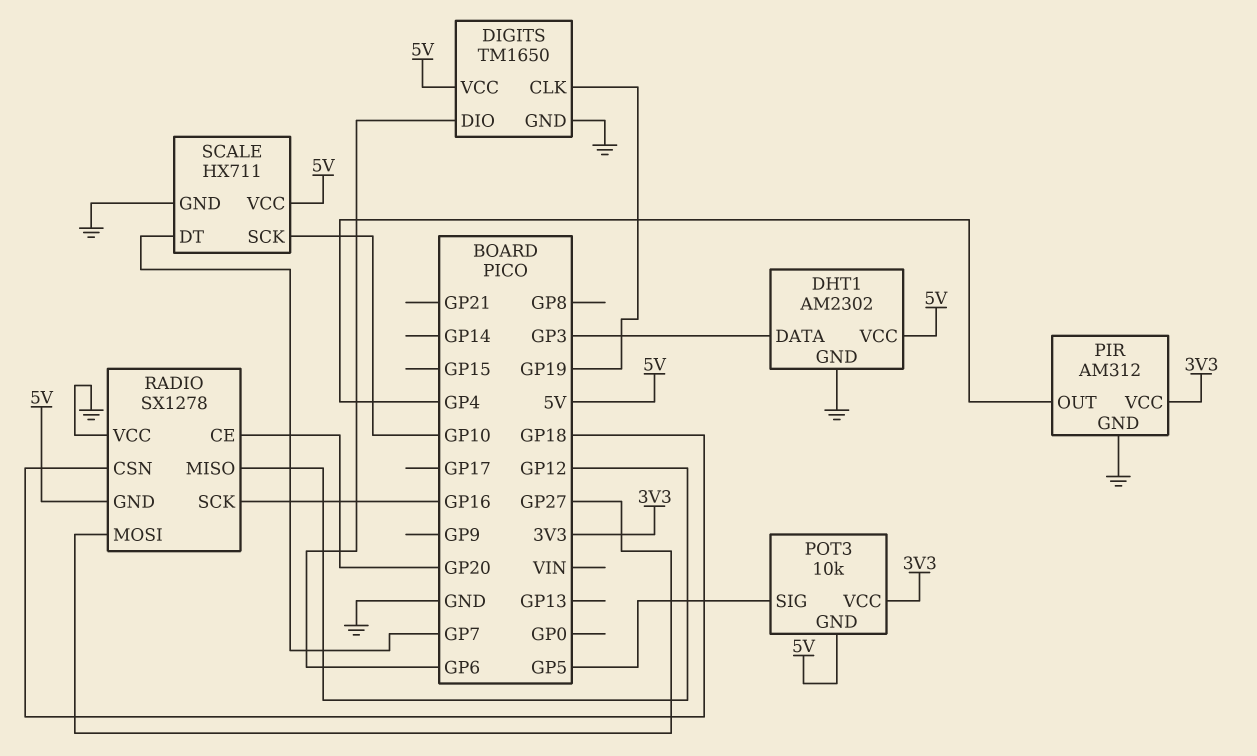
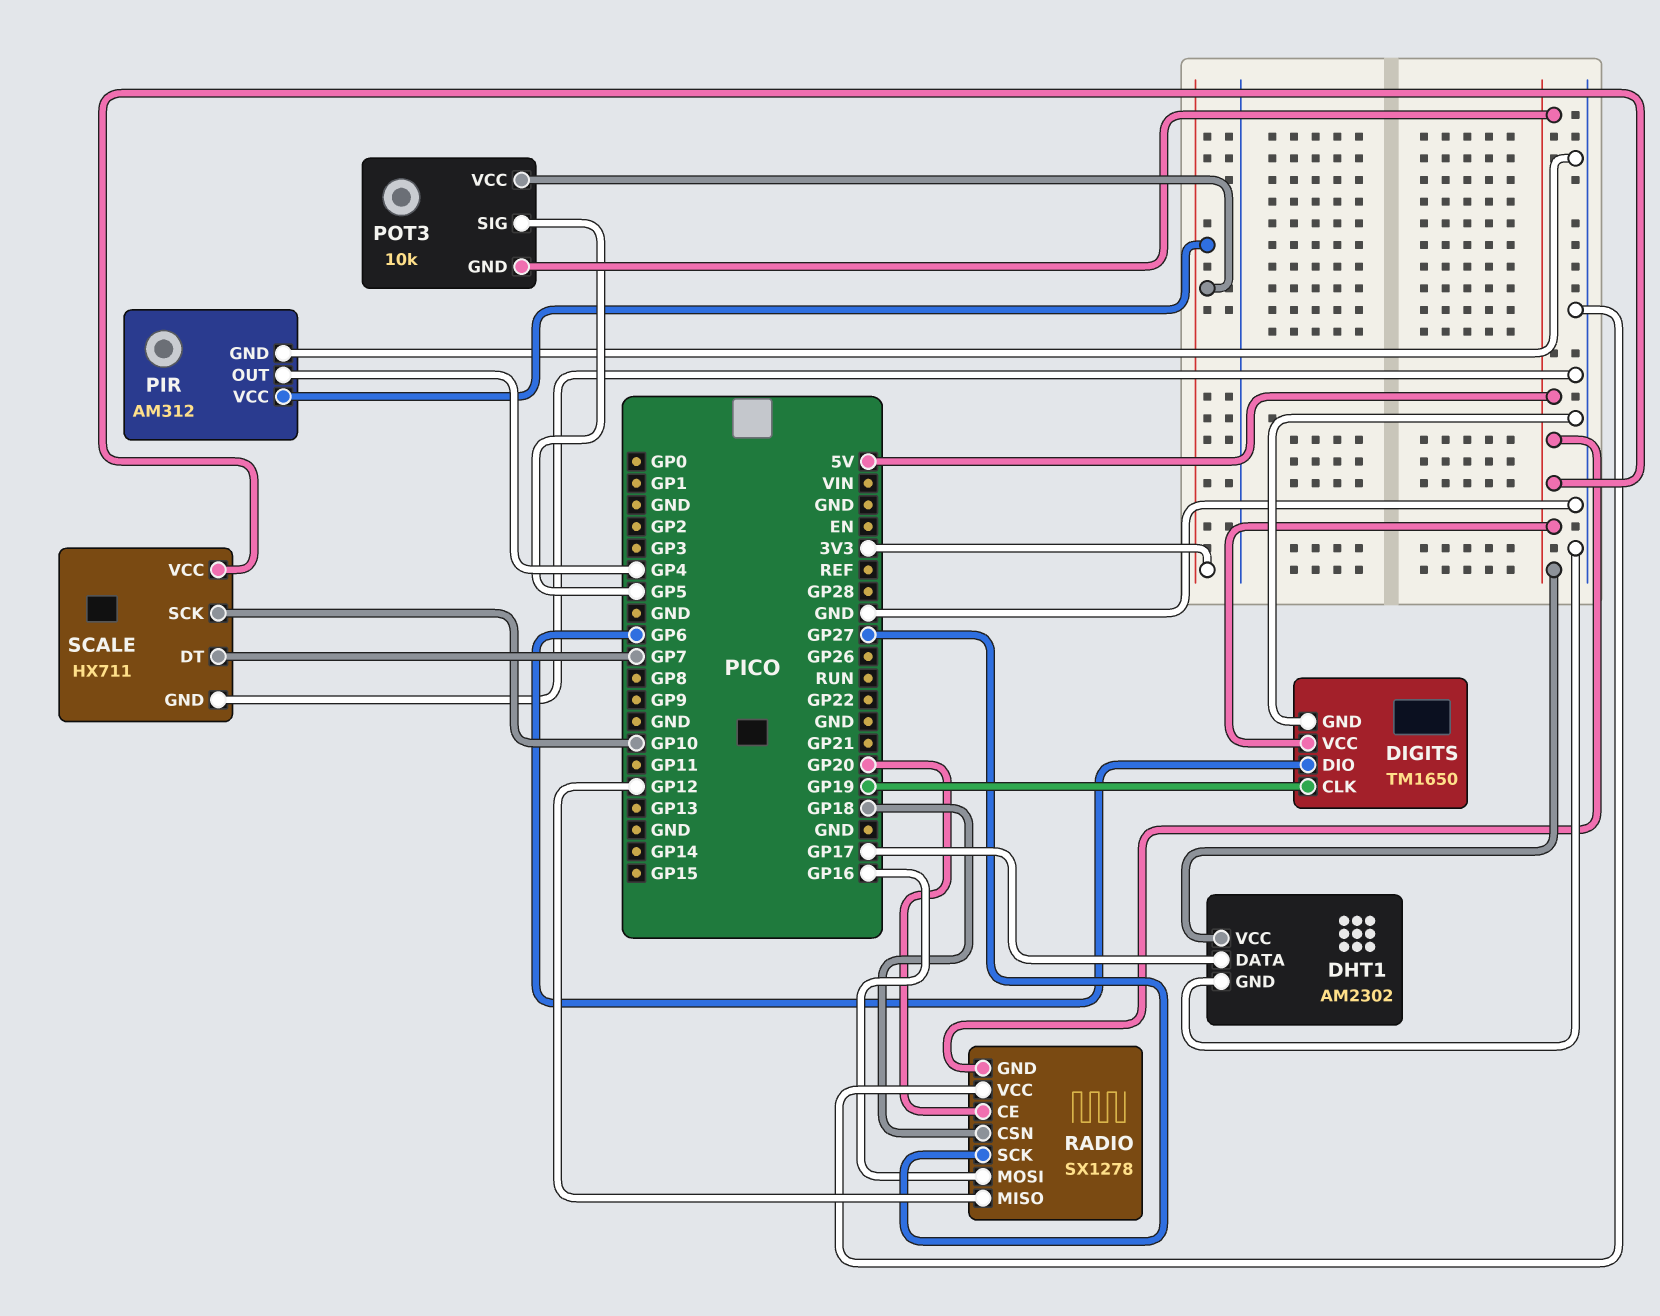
DHT1 pin DATA: GP3 -> GP17
RADIO pin MOSI: GP27 -> GP16
RADIO pin SCK: GP16 -> GP27

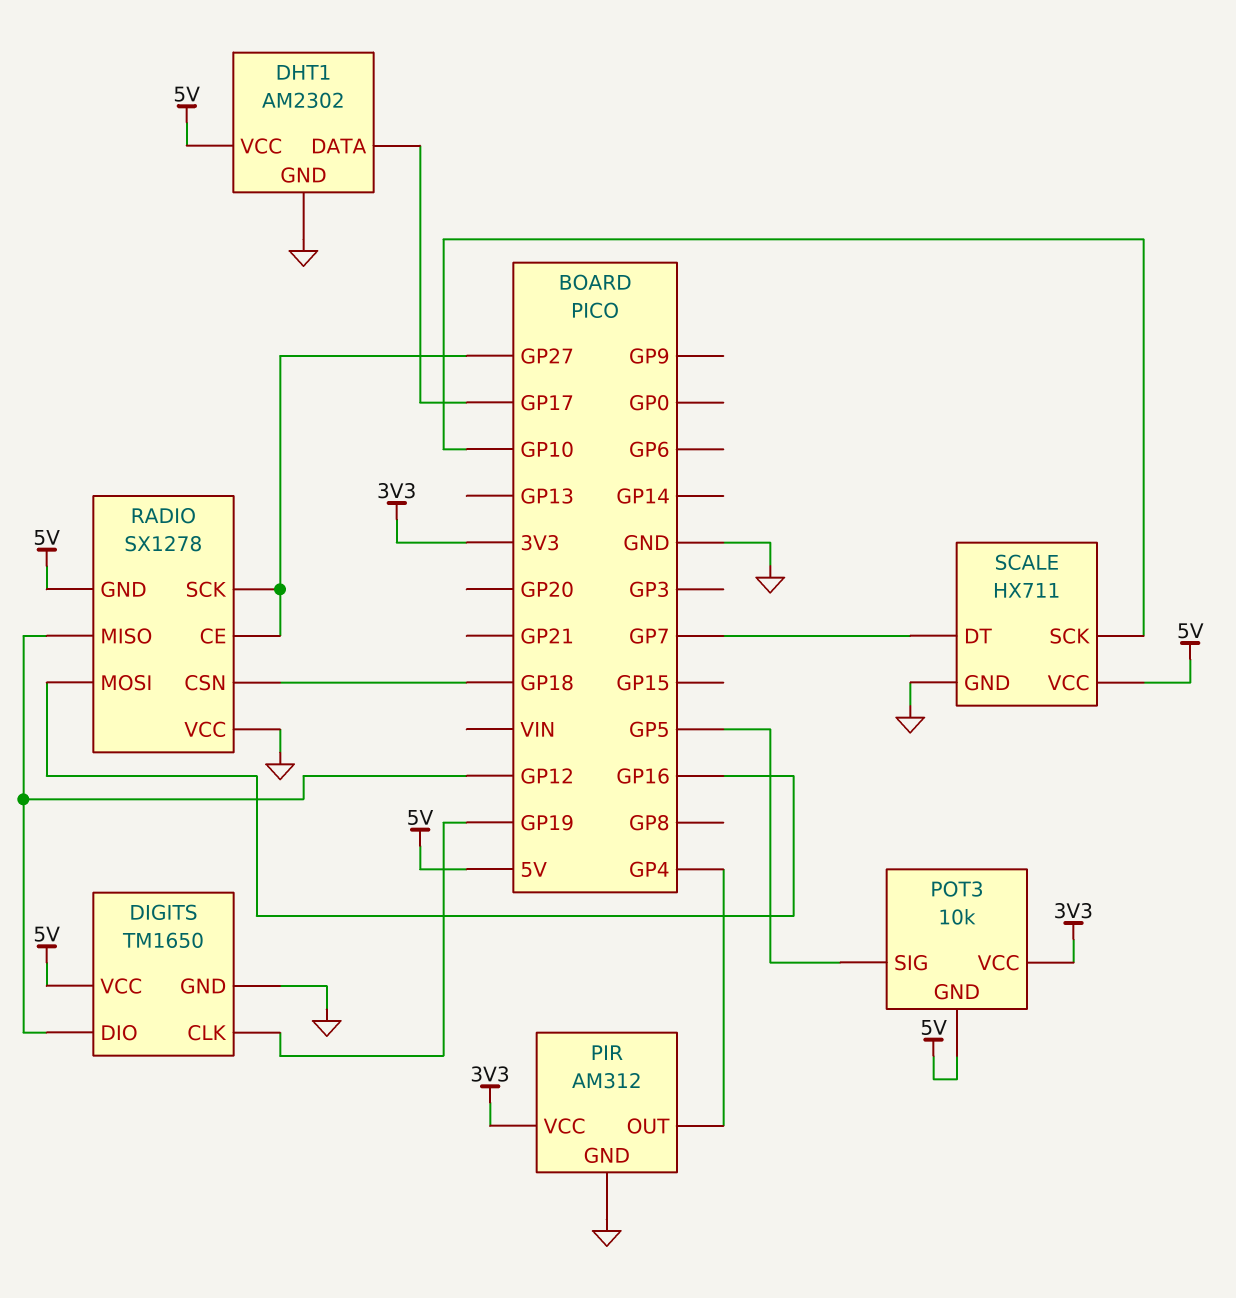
DIGITS pin DIO: GP6 -> GP12
RADIO pin CE: GP20 -> GP27

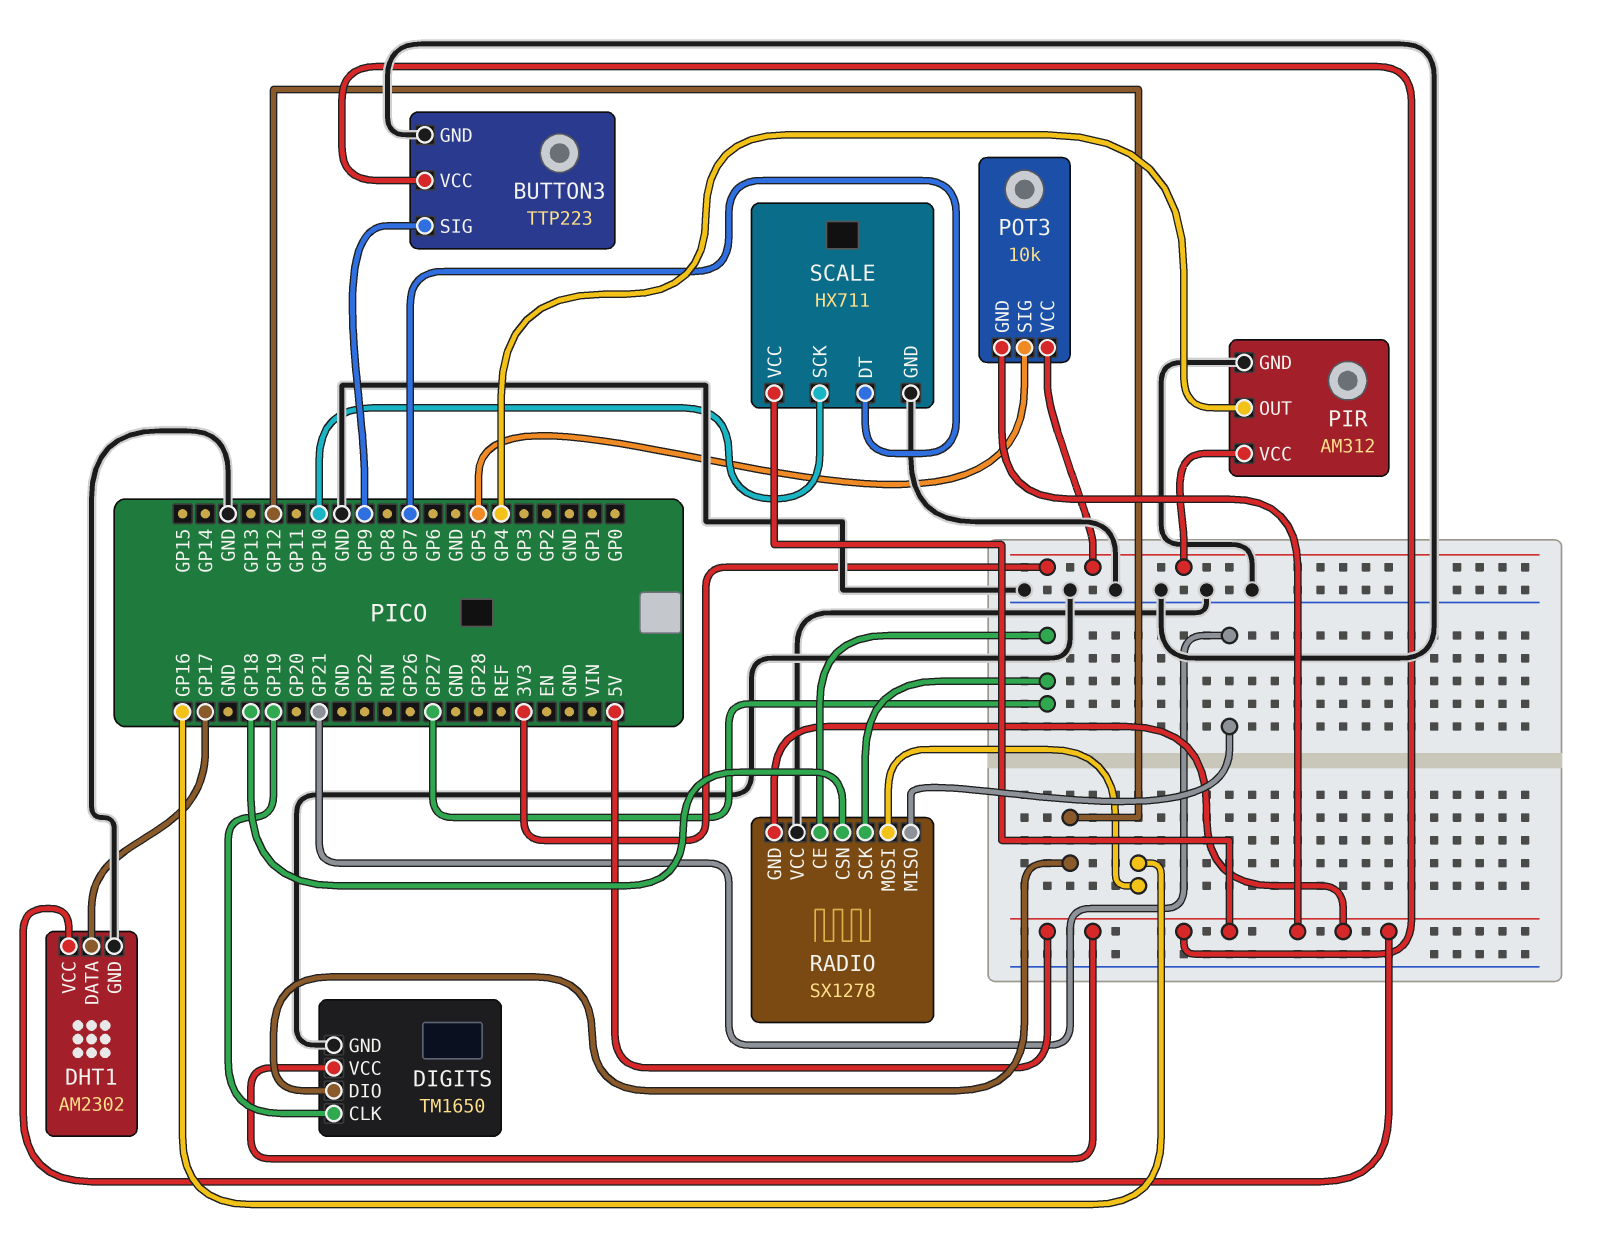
BUTTON3: none -> TTP223
BUTTON3 pin GND: none -> GND
BUTTON3 pin SIG: none -> GP9
BUTTON3 pin VCC: none -> 5V
RADIO pin MISO: GP12 -> GP21

